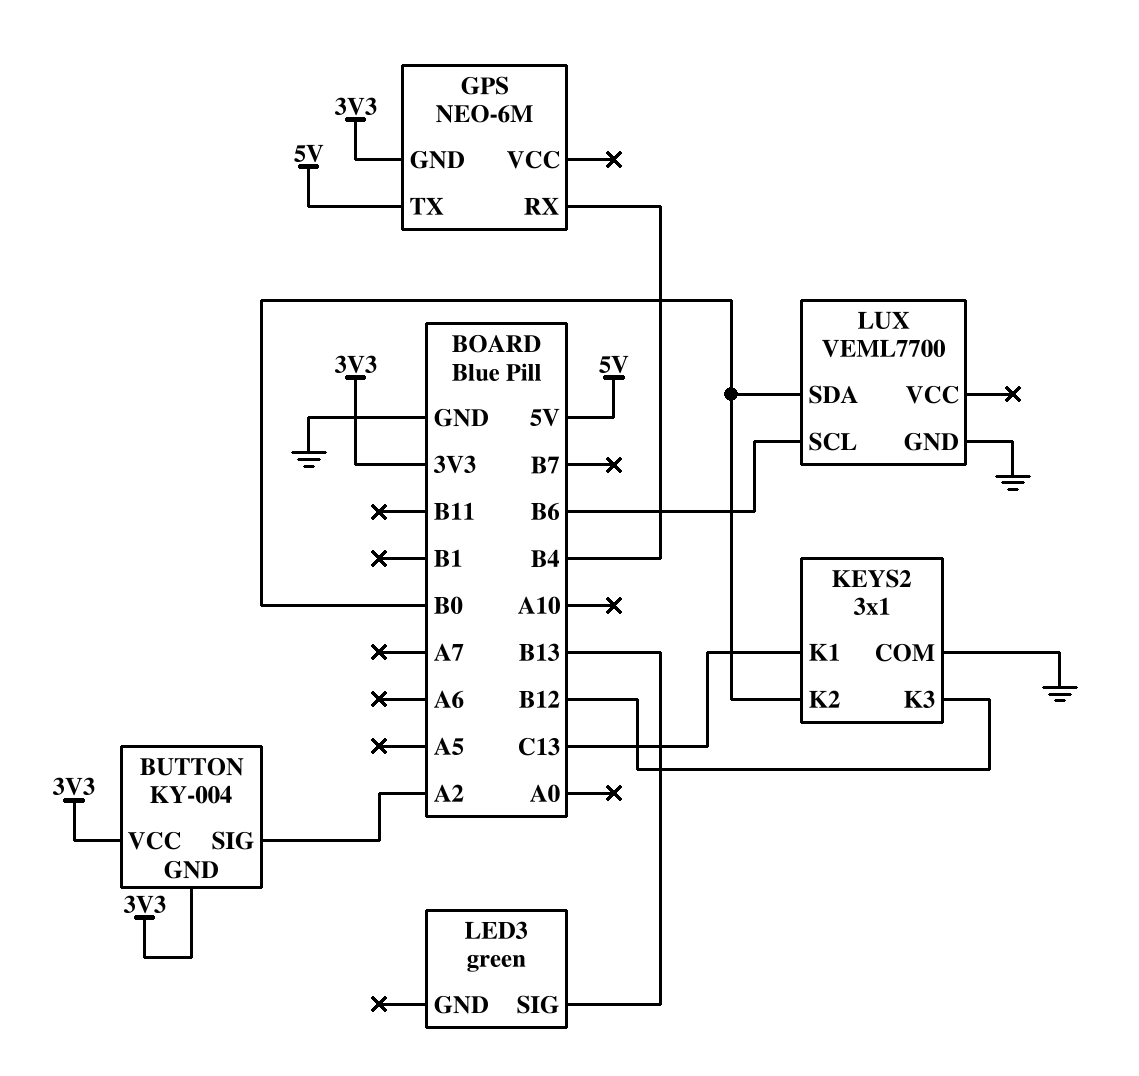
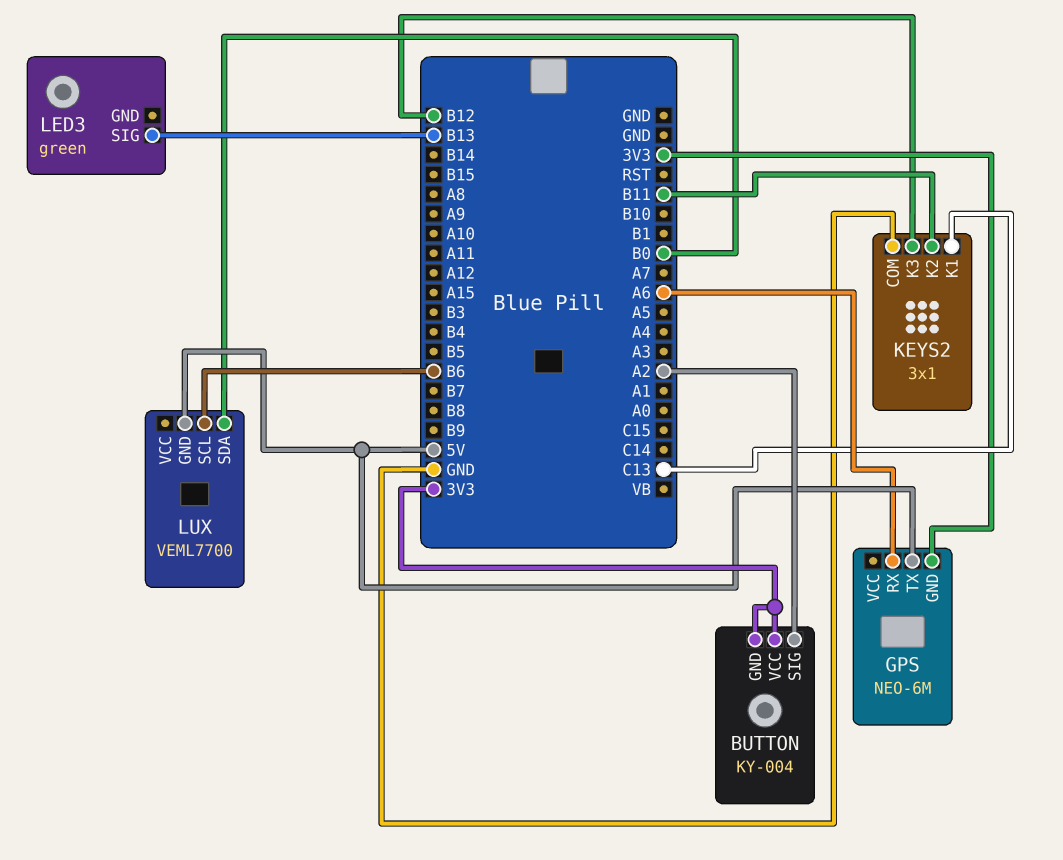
GPS pin RX: B4 -> A6
KEYS2 pin K2: B0 -> B11
LUX pin GND: GND -> 5V

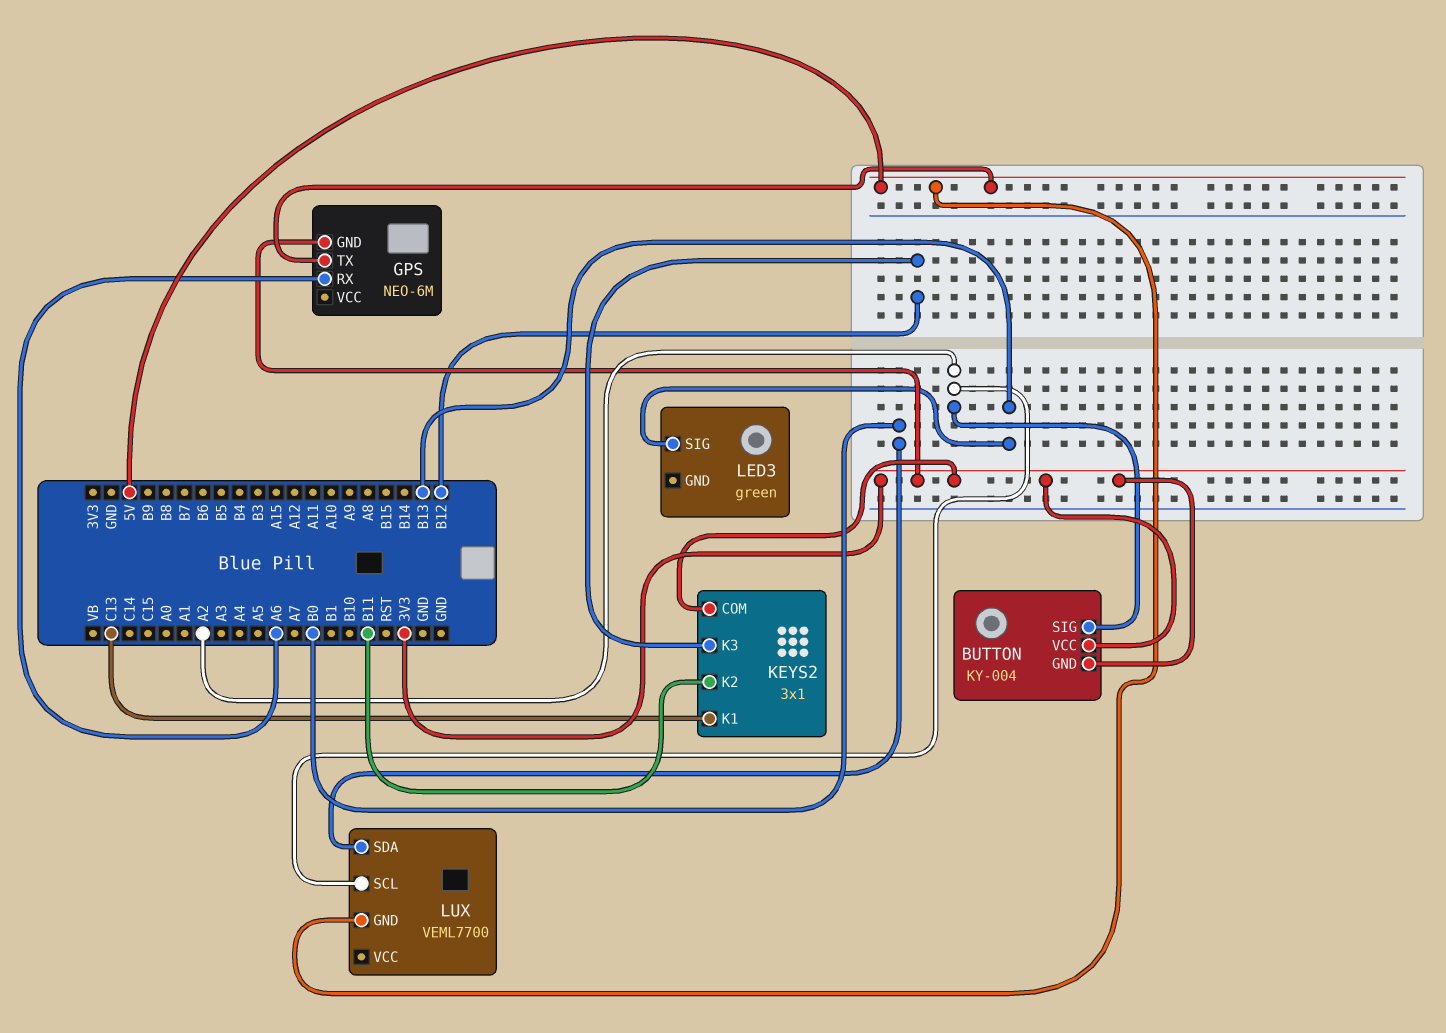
KEYS2 pin COM: GND -> 3V3
LUX pin SCL: B6 -> A2

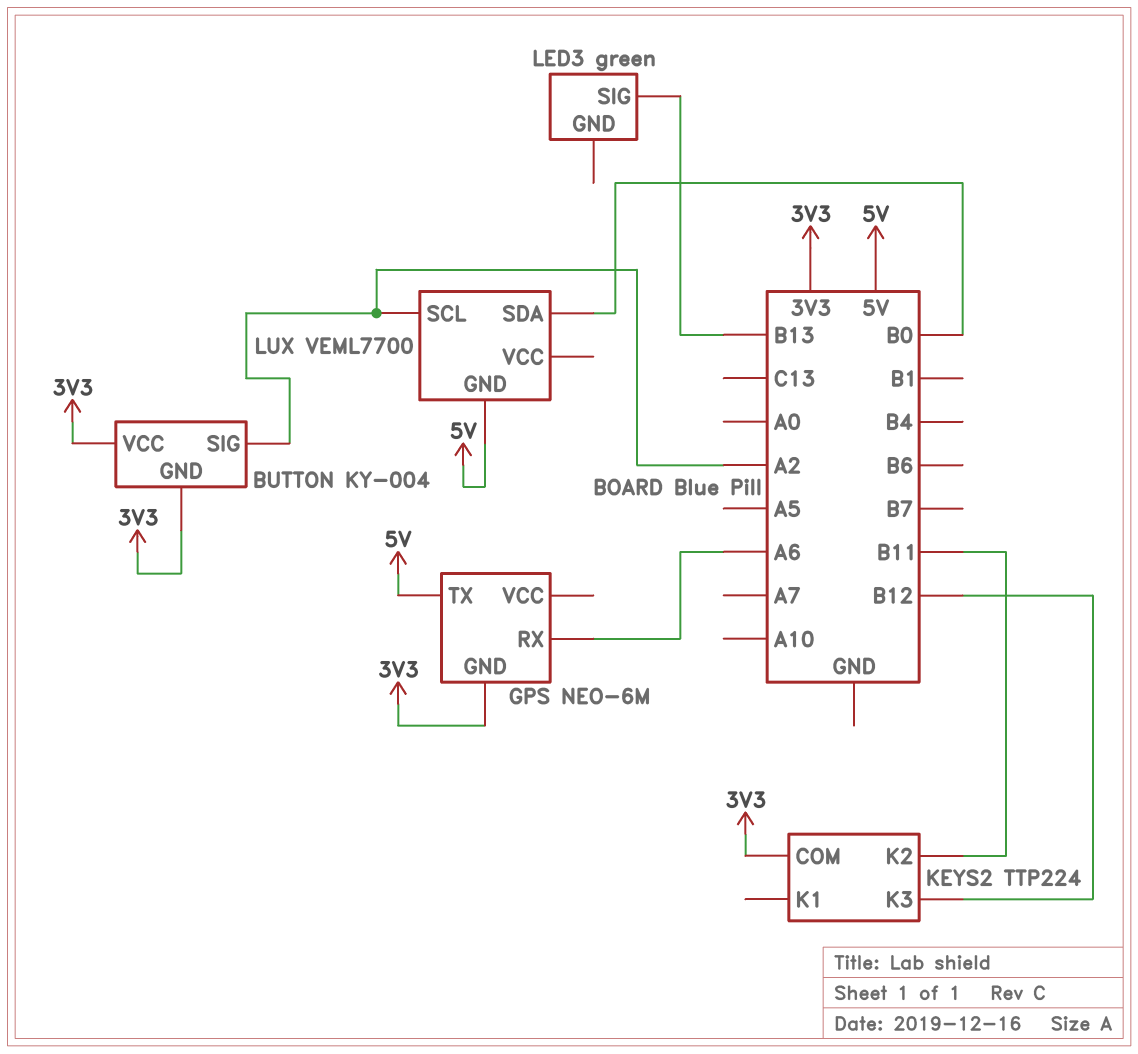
KEYS2: 3x1 -> TTP224
KEYS2 pin K1: C13 -> none

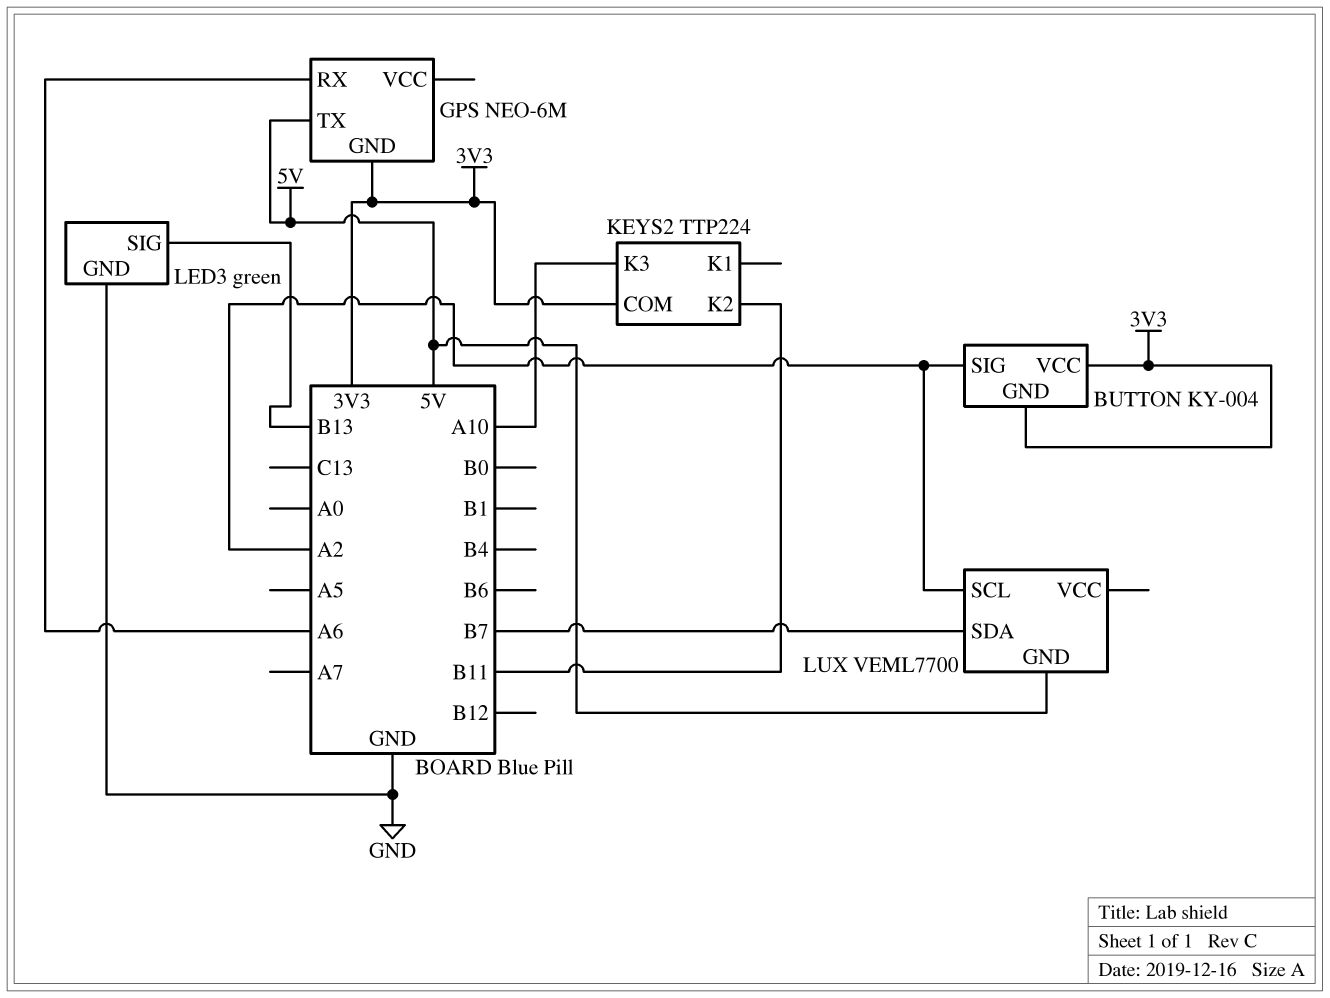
KEYS2 pin K3: B12 -> A10
LED3 pin GND: none -> GND
LUX pin SDA: B0 -> B7

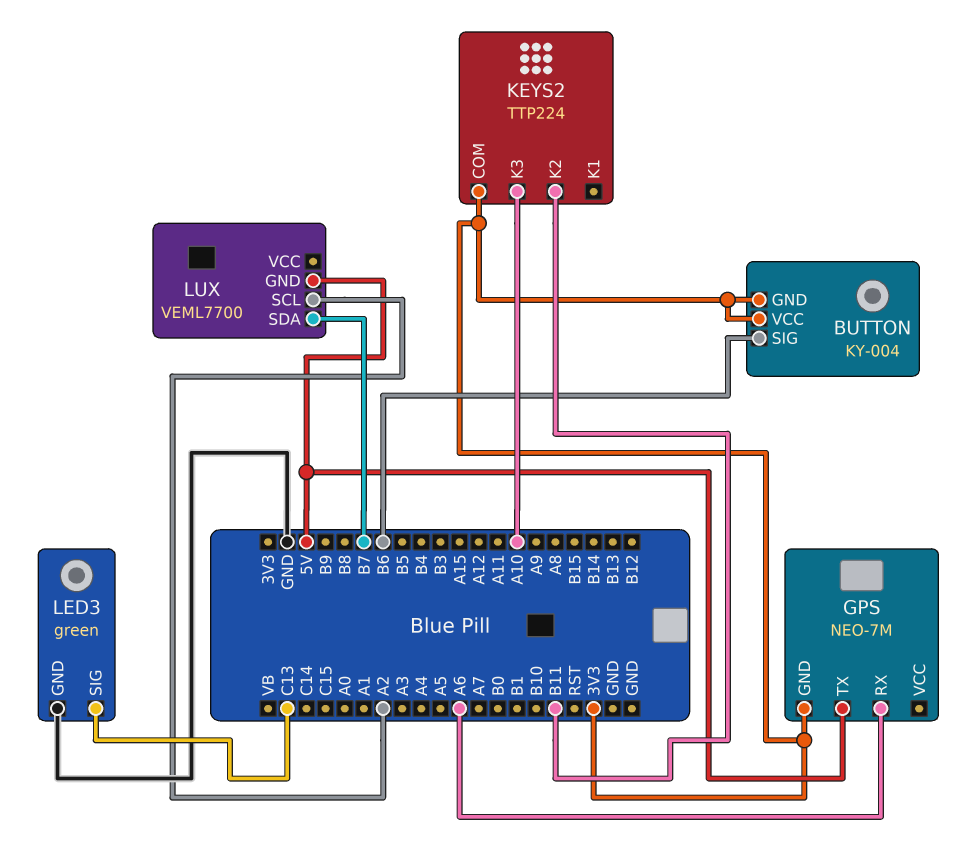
BUTTON pin SIG: A2 -> B6
GPS: NEO-6M -> NEO-7M
LED3 pin SIG: B13 -> C13

